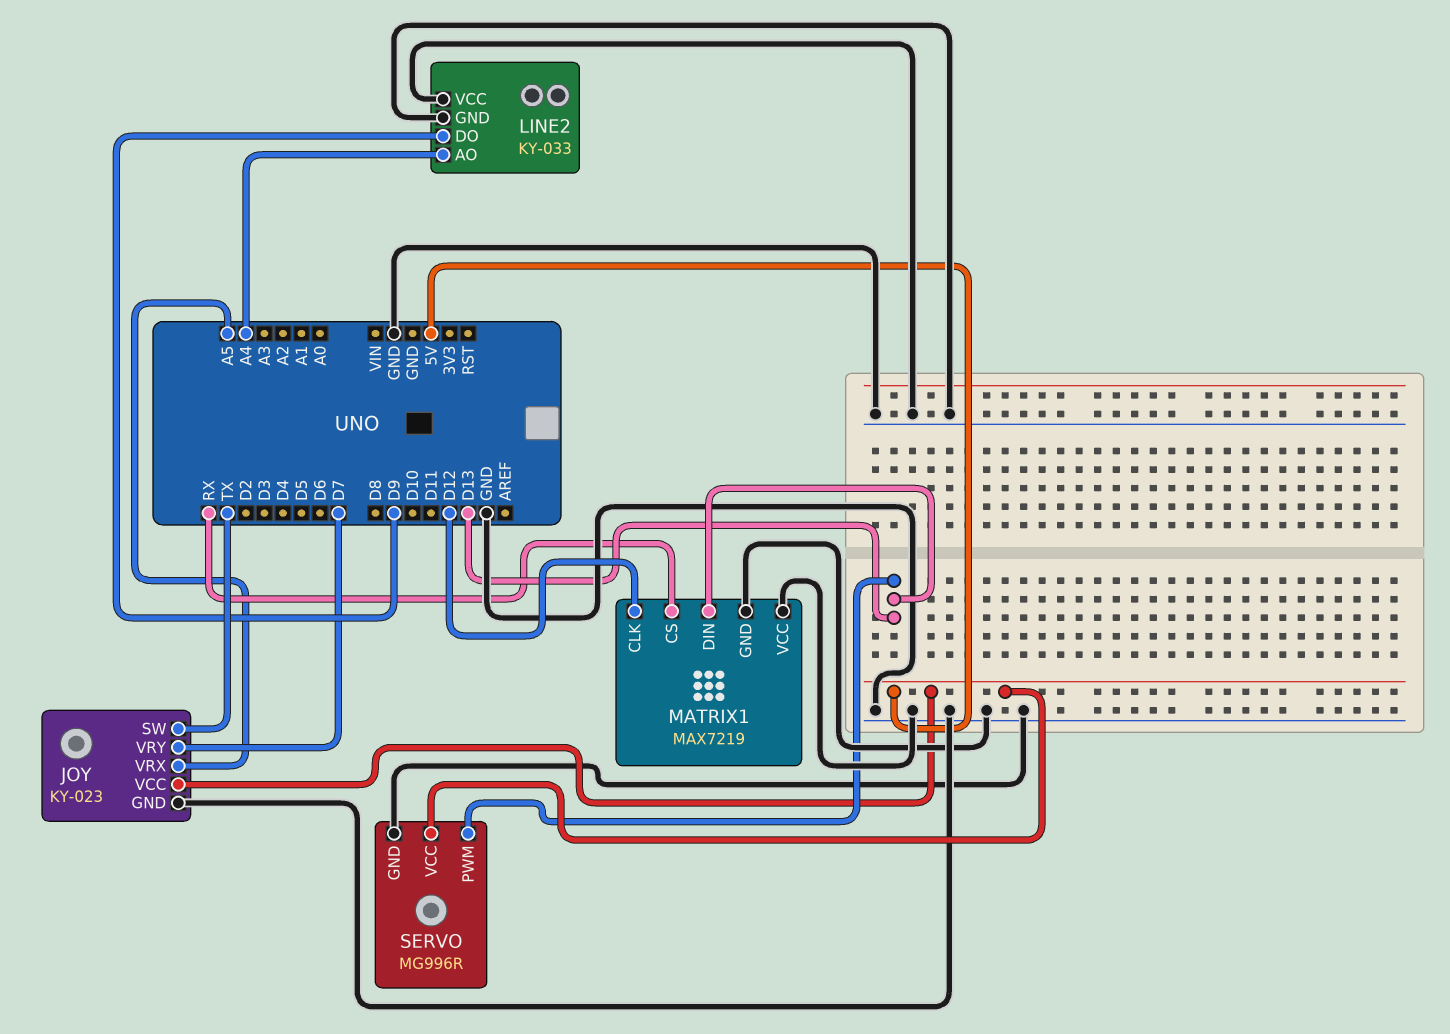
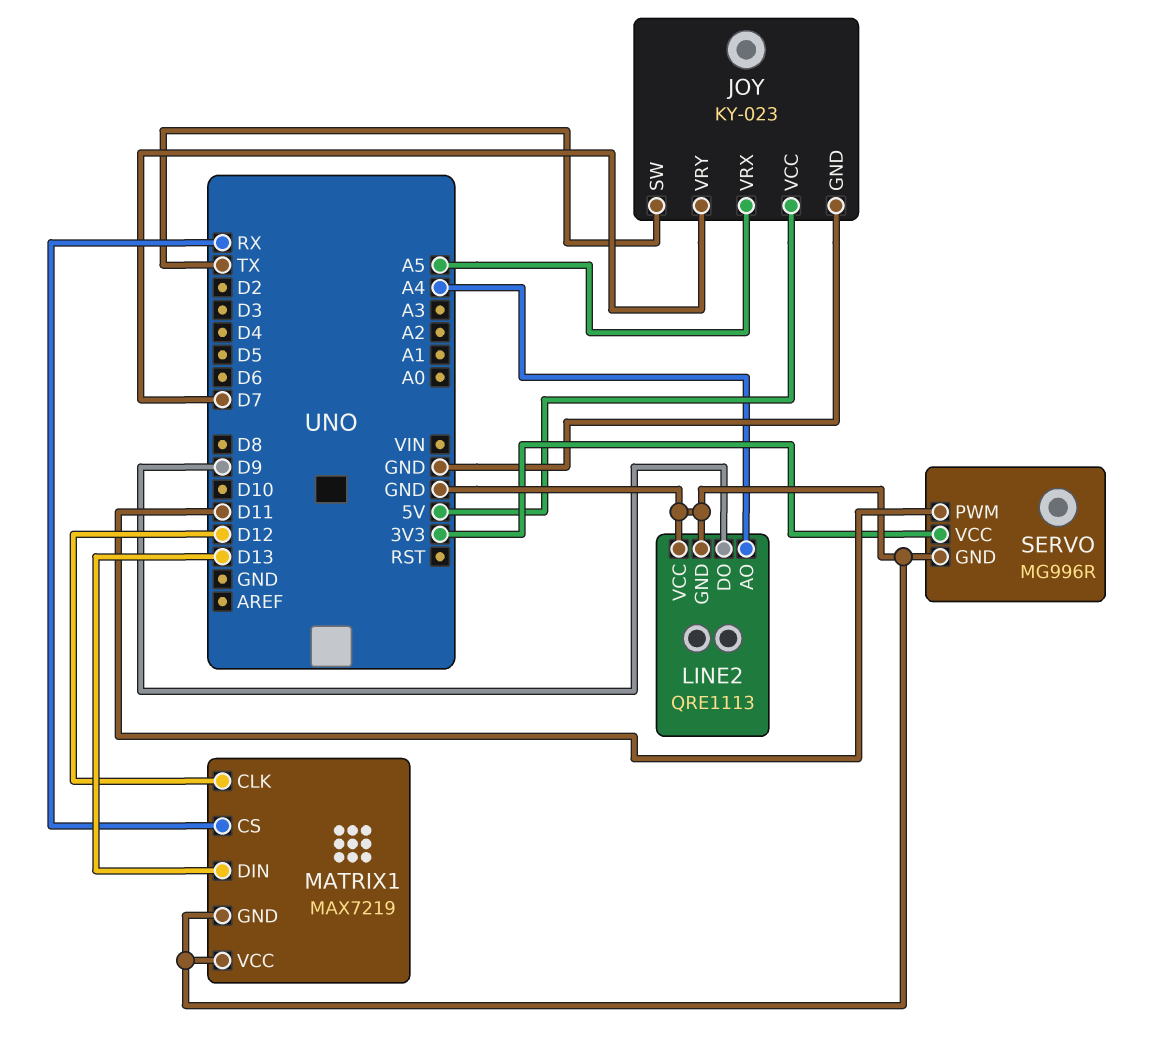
LINE2: KY-033 -> QRE1113
SERVO pin PWM: D13 -> D11
SERVO pin VCC: 5V -> 3V3

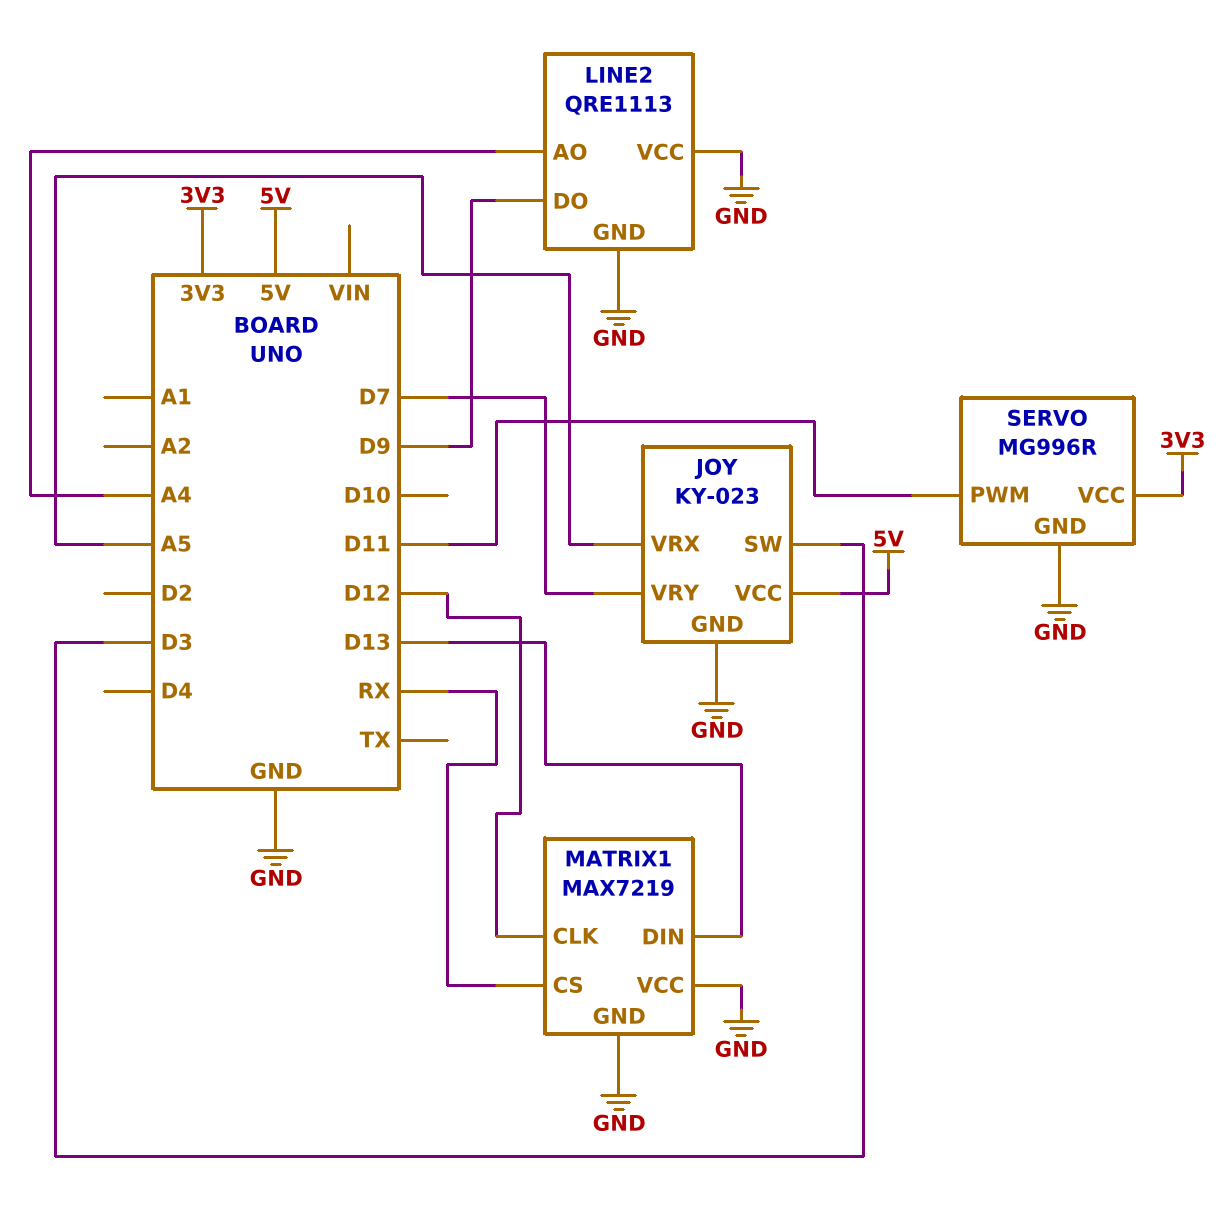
JOY pin SW: TX -> D3

